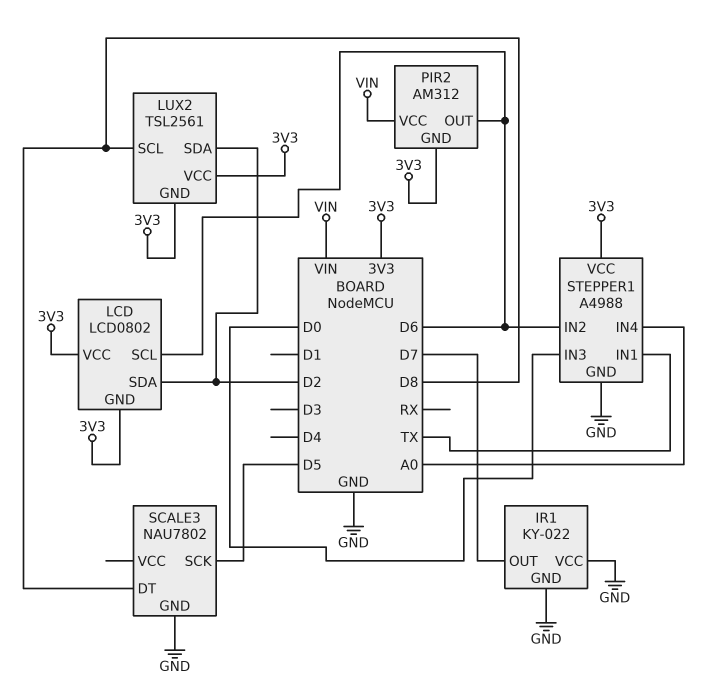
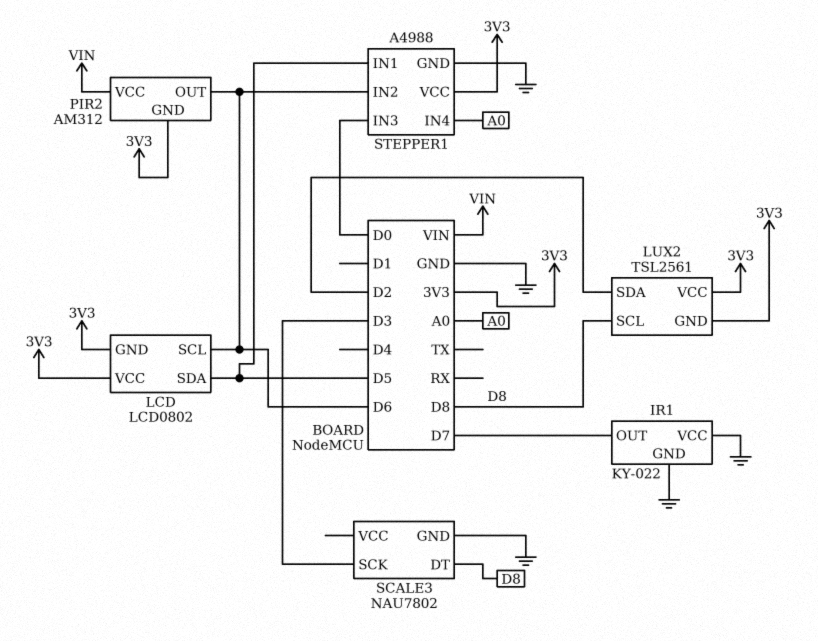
LCD pin SDA: D2 -> D5
SCALE3 pin SCK: D5 -> D3
STEPPER1 pin IN1: TX -> D5

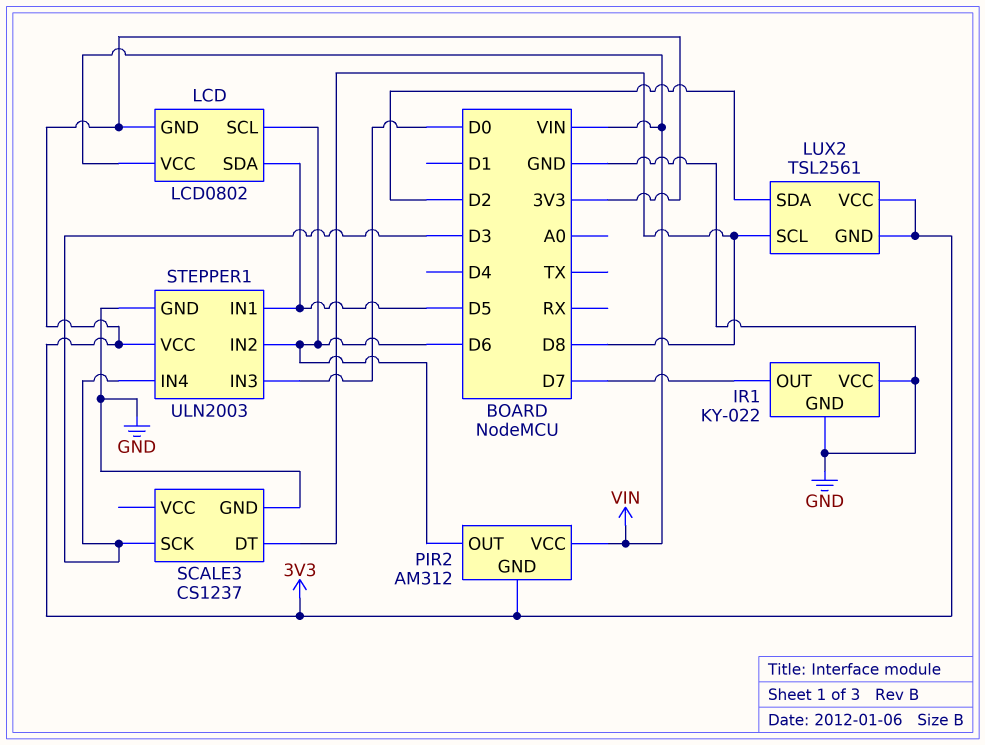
LCD pin VCC: 3V3 -> VIN
SCALE3: NAU7802 -> CS1237
STEPPER1: A4988 -> ULN2003
STEPPER1 pin IN4: A0 -> D3

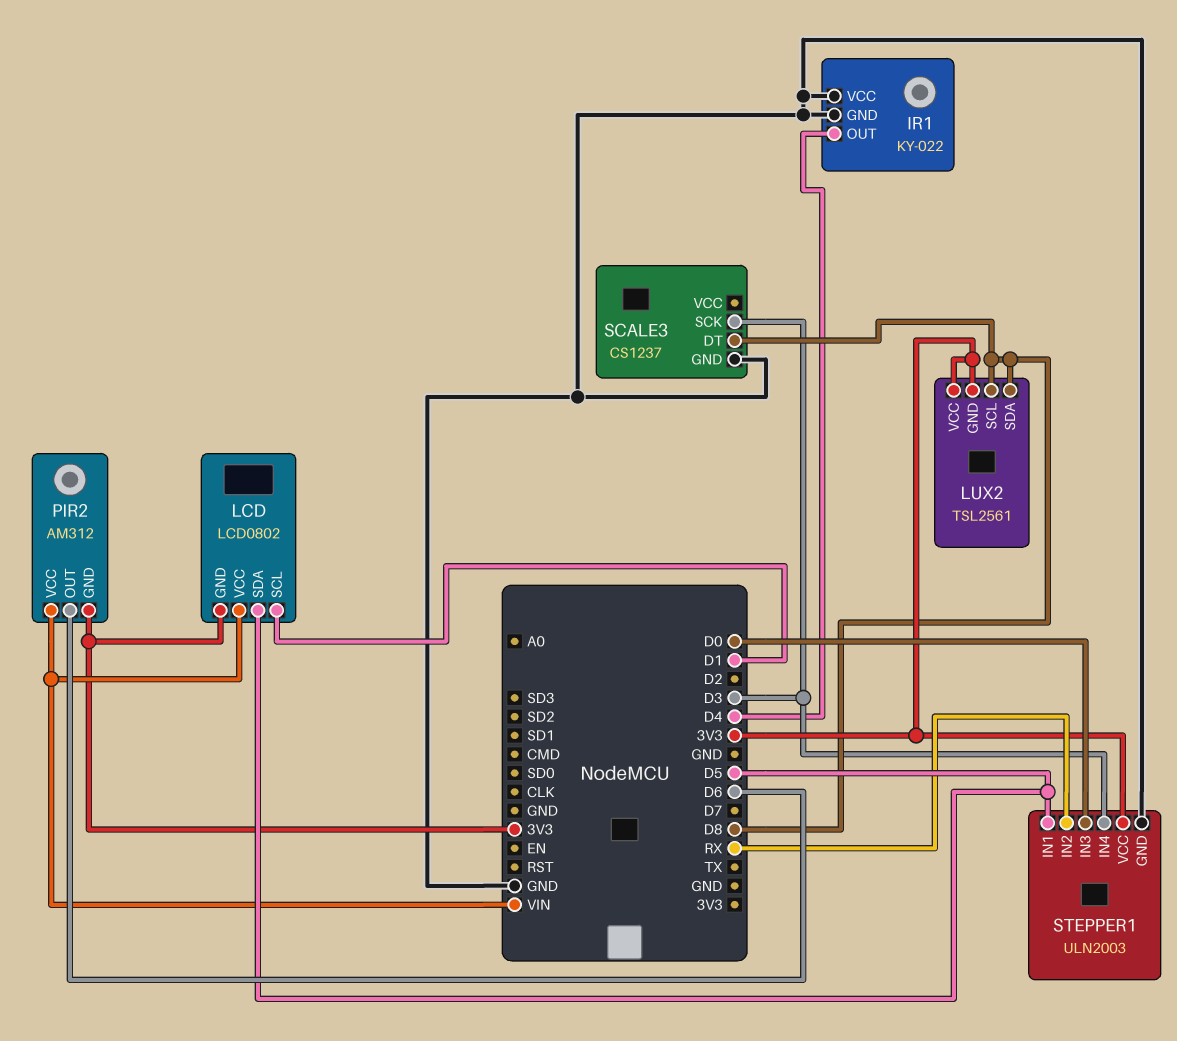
IR1 pin OUT: D7 -> D4
LCD pin SCL: D6 -> D1
LUX2 pin SDA: D2 -> D8
STEPPER1 pin IN2: D6 -> RX

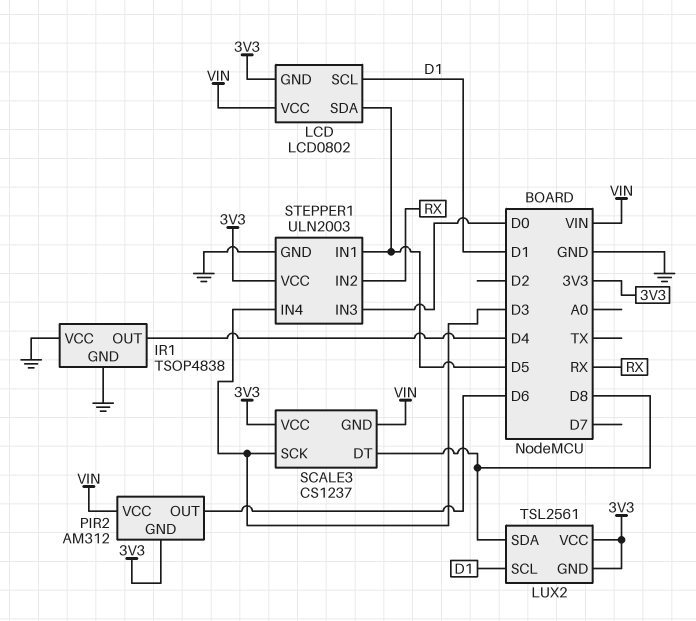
IR1: KY-022 -> TSOP4838
LUX2 pin SCL: D8 -> D1
SCALE3 pin GND: GND -> VIN
SCALE3 pin VCC: none -> 3V3

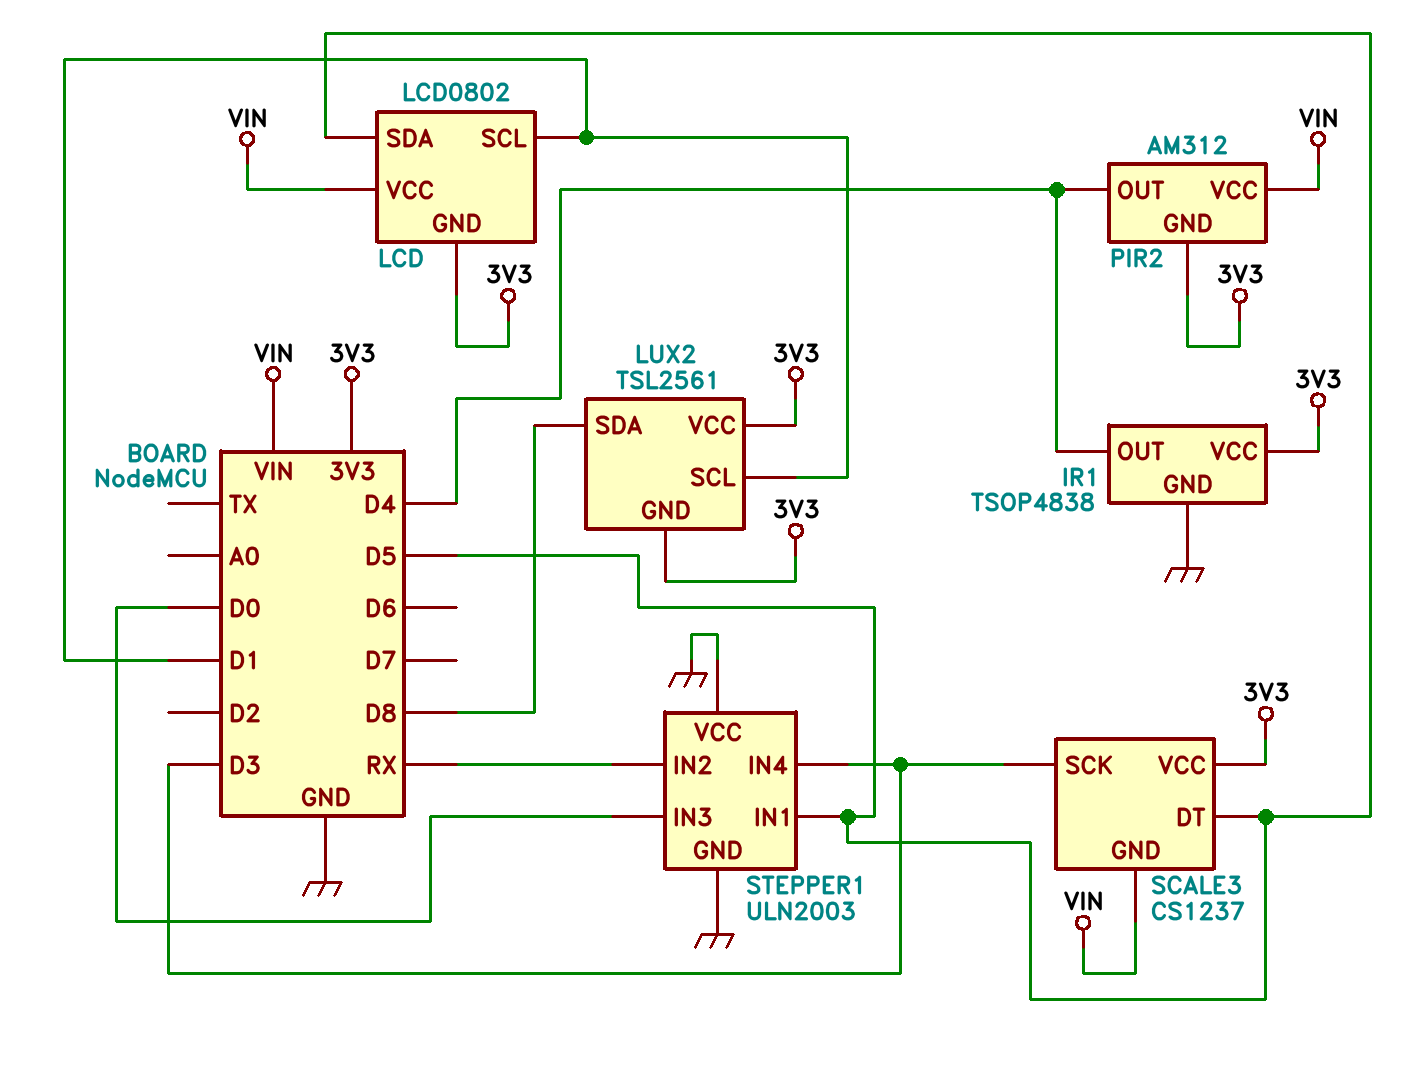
IR1 pin VCC: GND -> 3V3
PIR2 pin OUT: D6 -> D4
SCALE3 pin DT: D8 -> D5
STEPPER1 pin VCC: 3V3 -> GND

